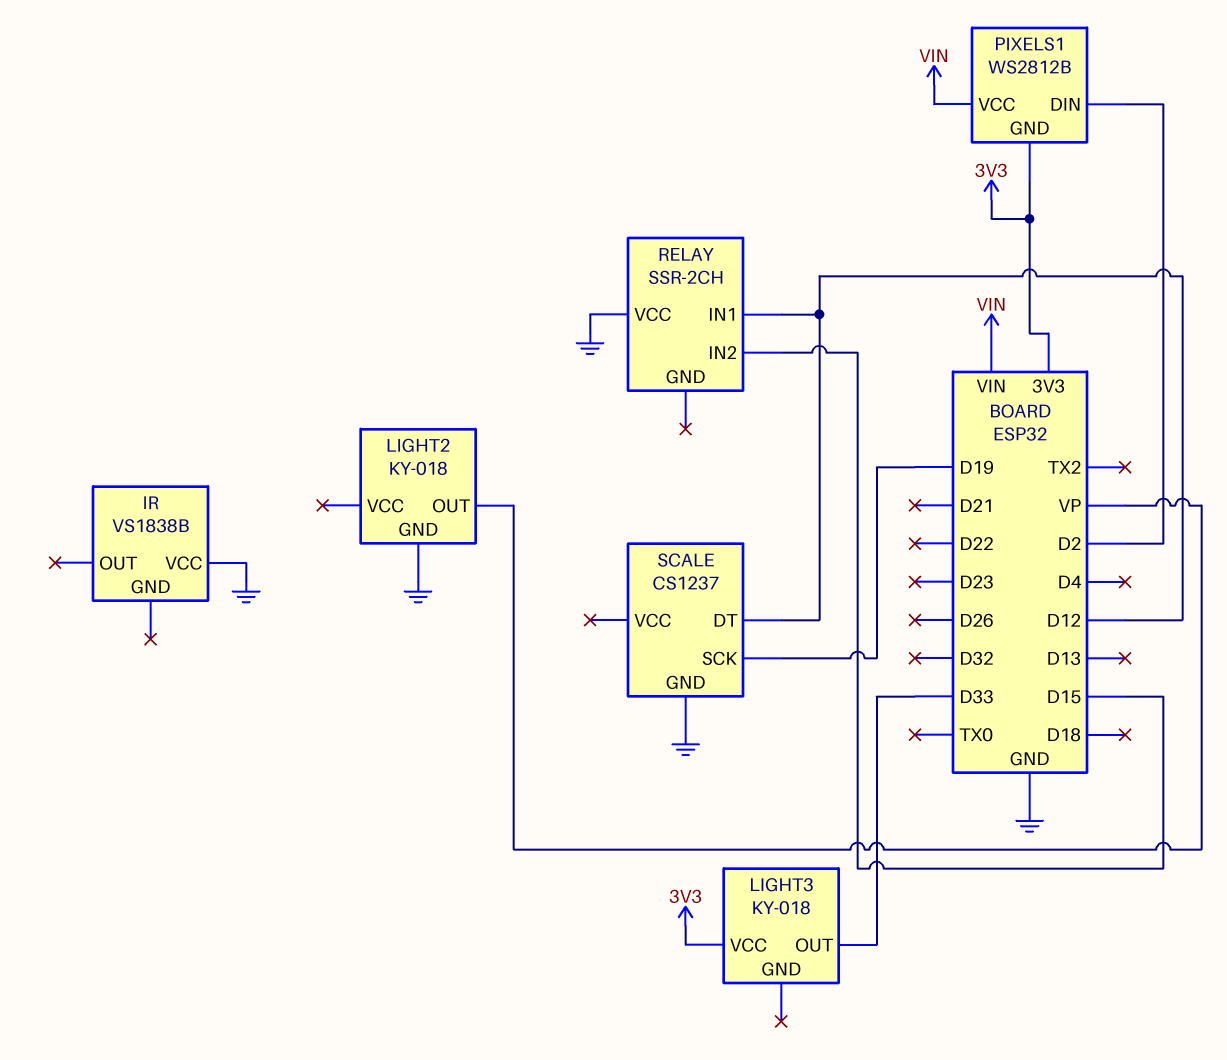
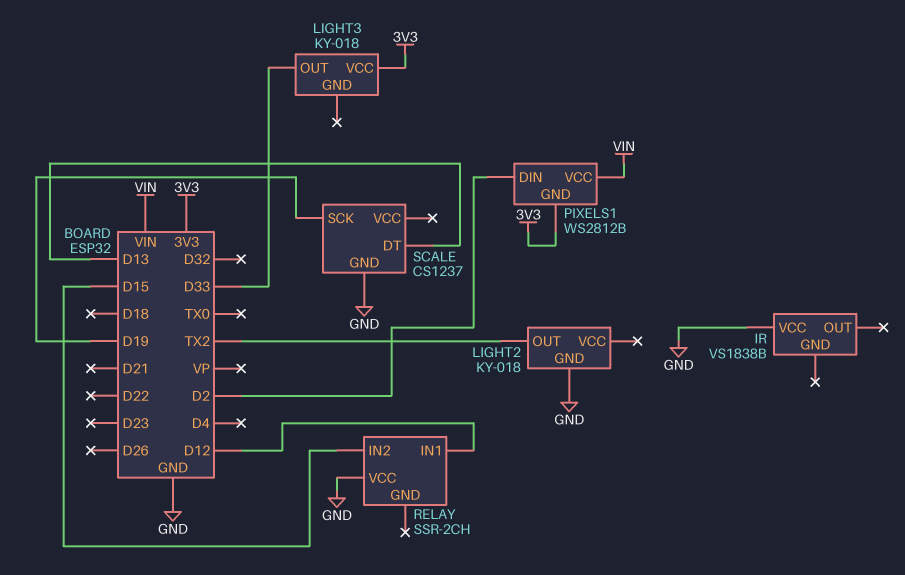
LIGHT2 pin OUT: VP -> TX2
SCALE pin DT: D12 -> D13

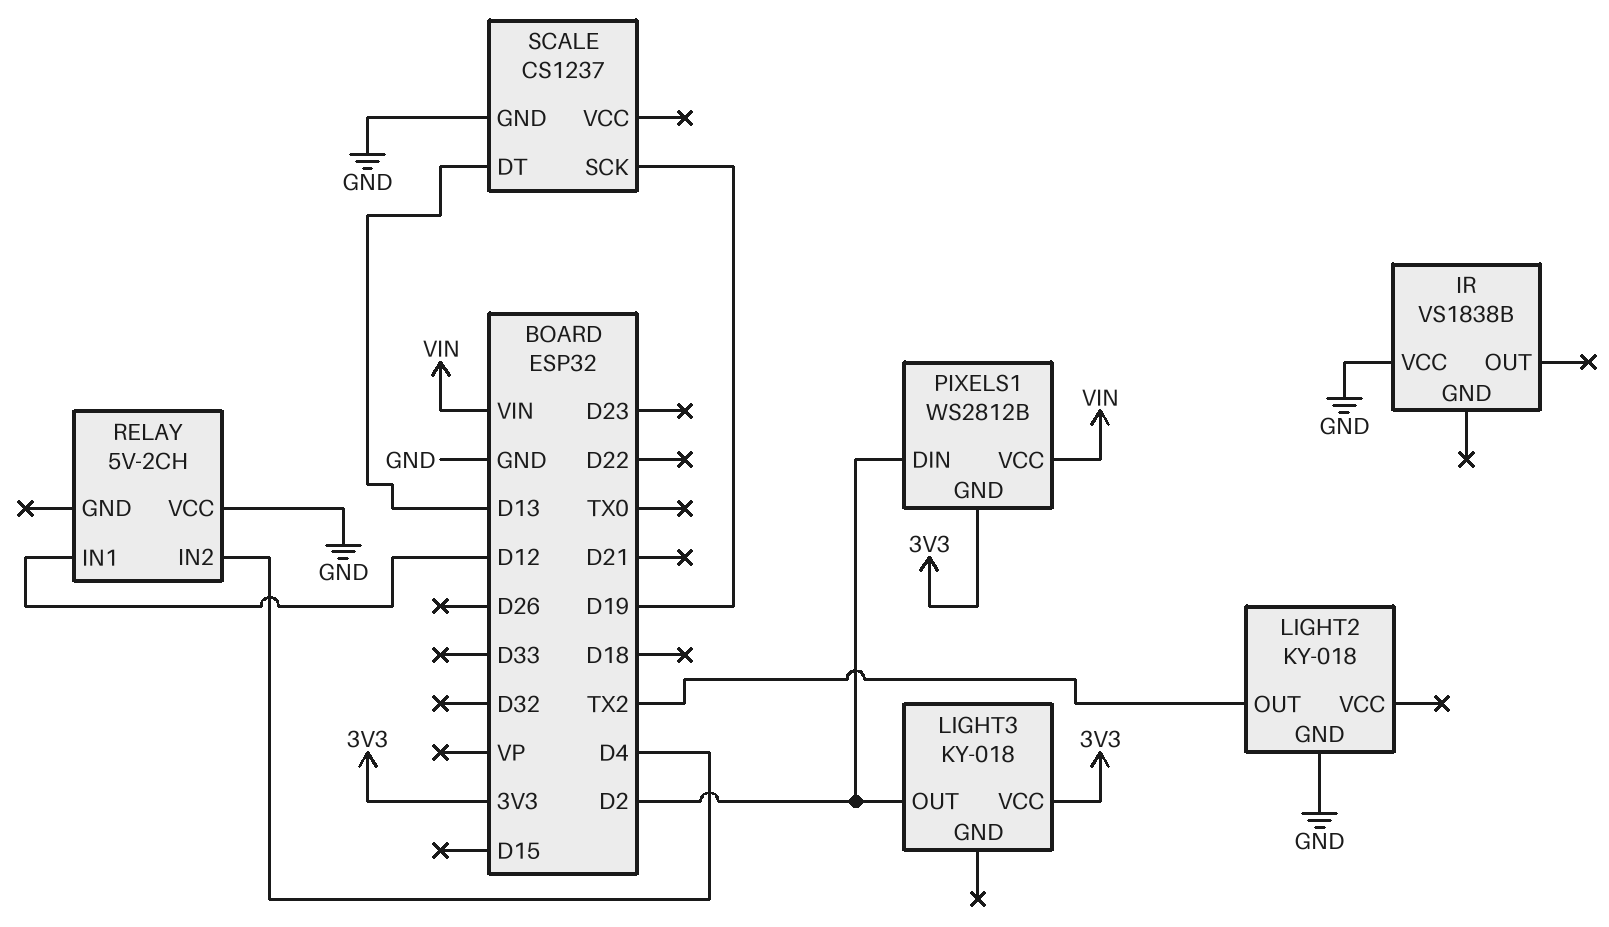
LIGHT3 pin OUT: D33 -> D2
RELAY: SSR-2CH -> 5V-2CH
RELAY pin IN2: D15 -> D4

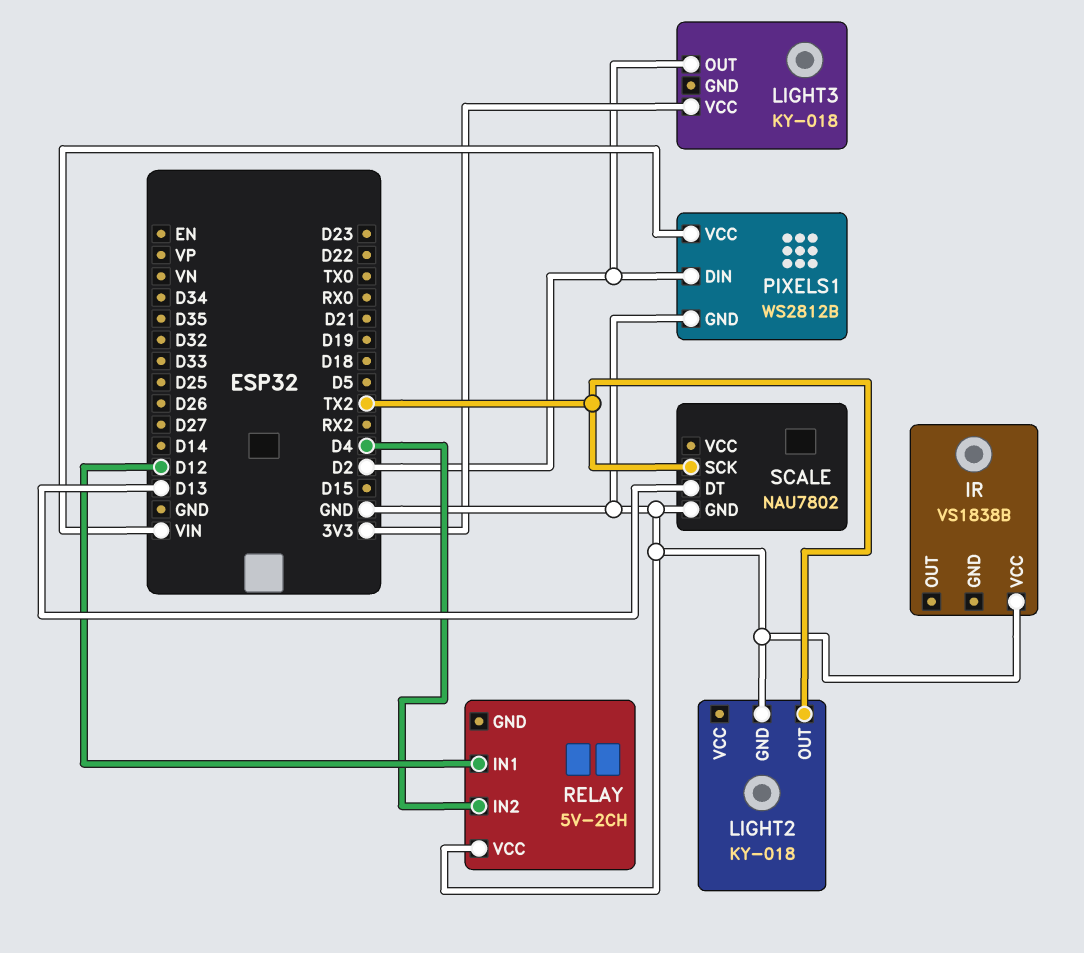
PIXELS1 pin GND: 3V3 -> GND
SCALE: CS1237 -> NAU7802
SCALE pin SCK: D19 -> TX2

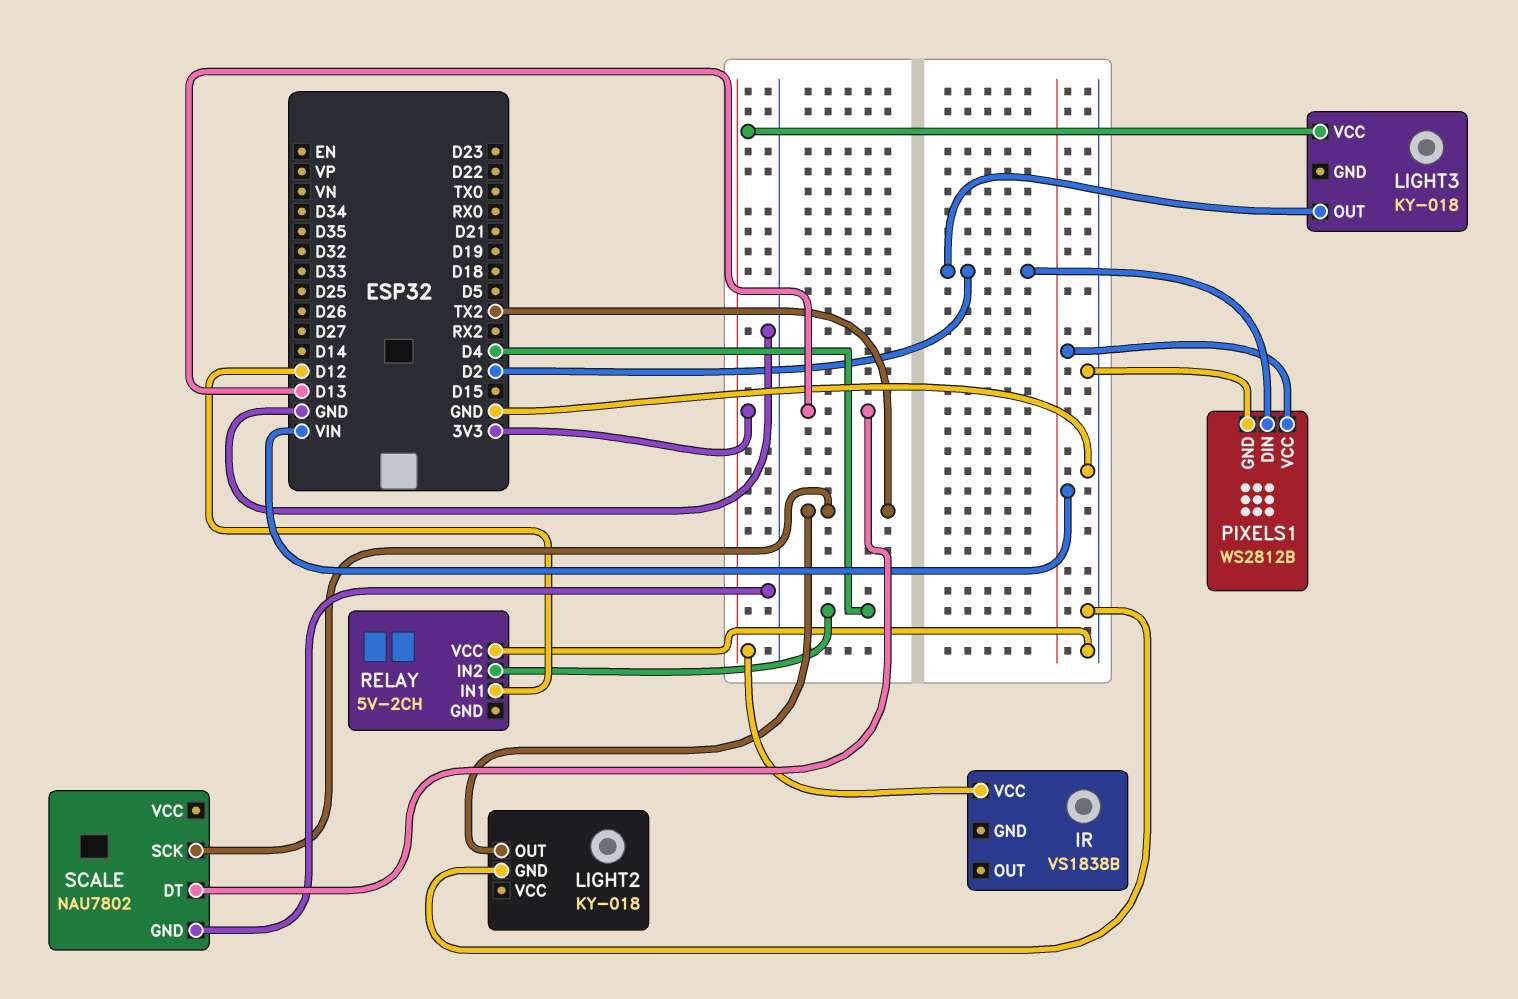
IR pin VCC: GND -> 3V3

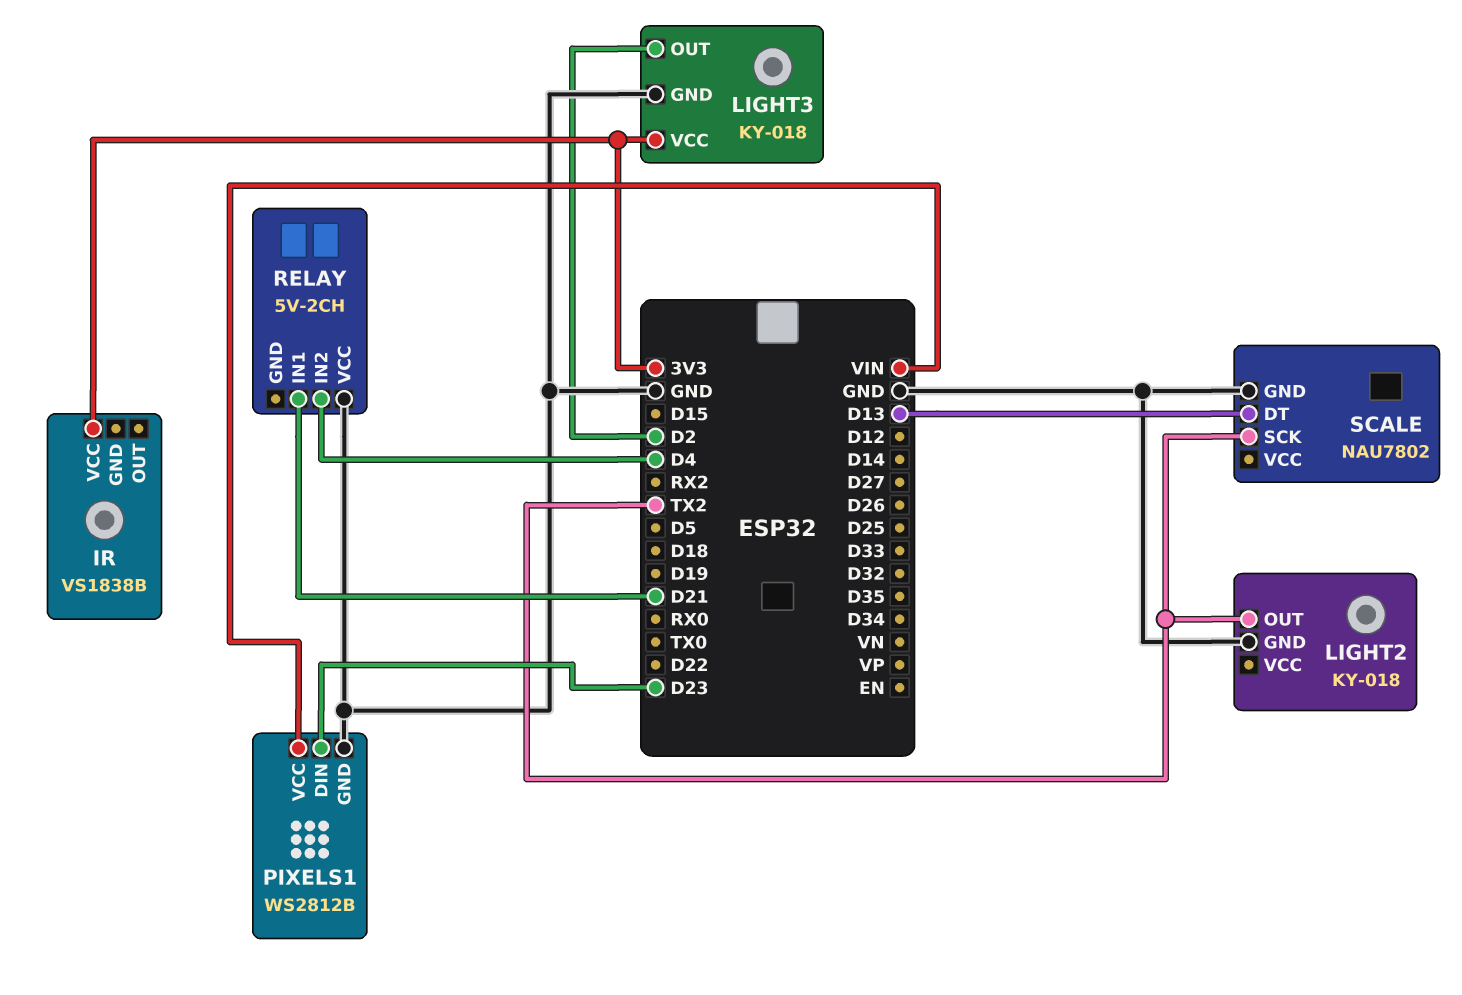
LIGHT3 pin GND: none -> GND
PIXELS1 pin DIN: D2 -> D23
RELAY pin IN1: D12 -> D21

